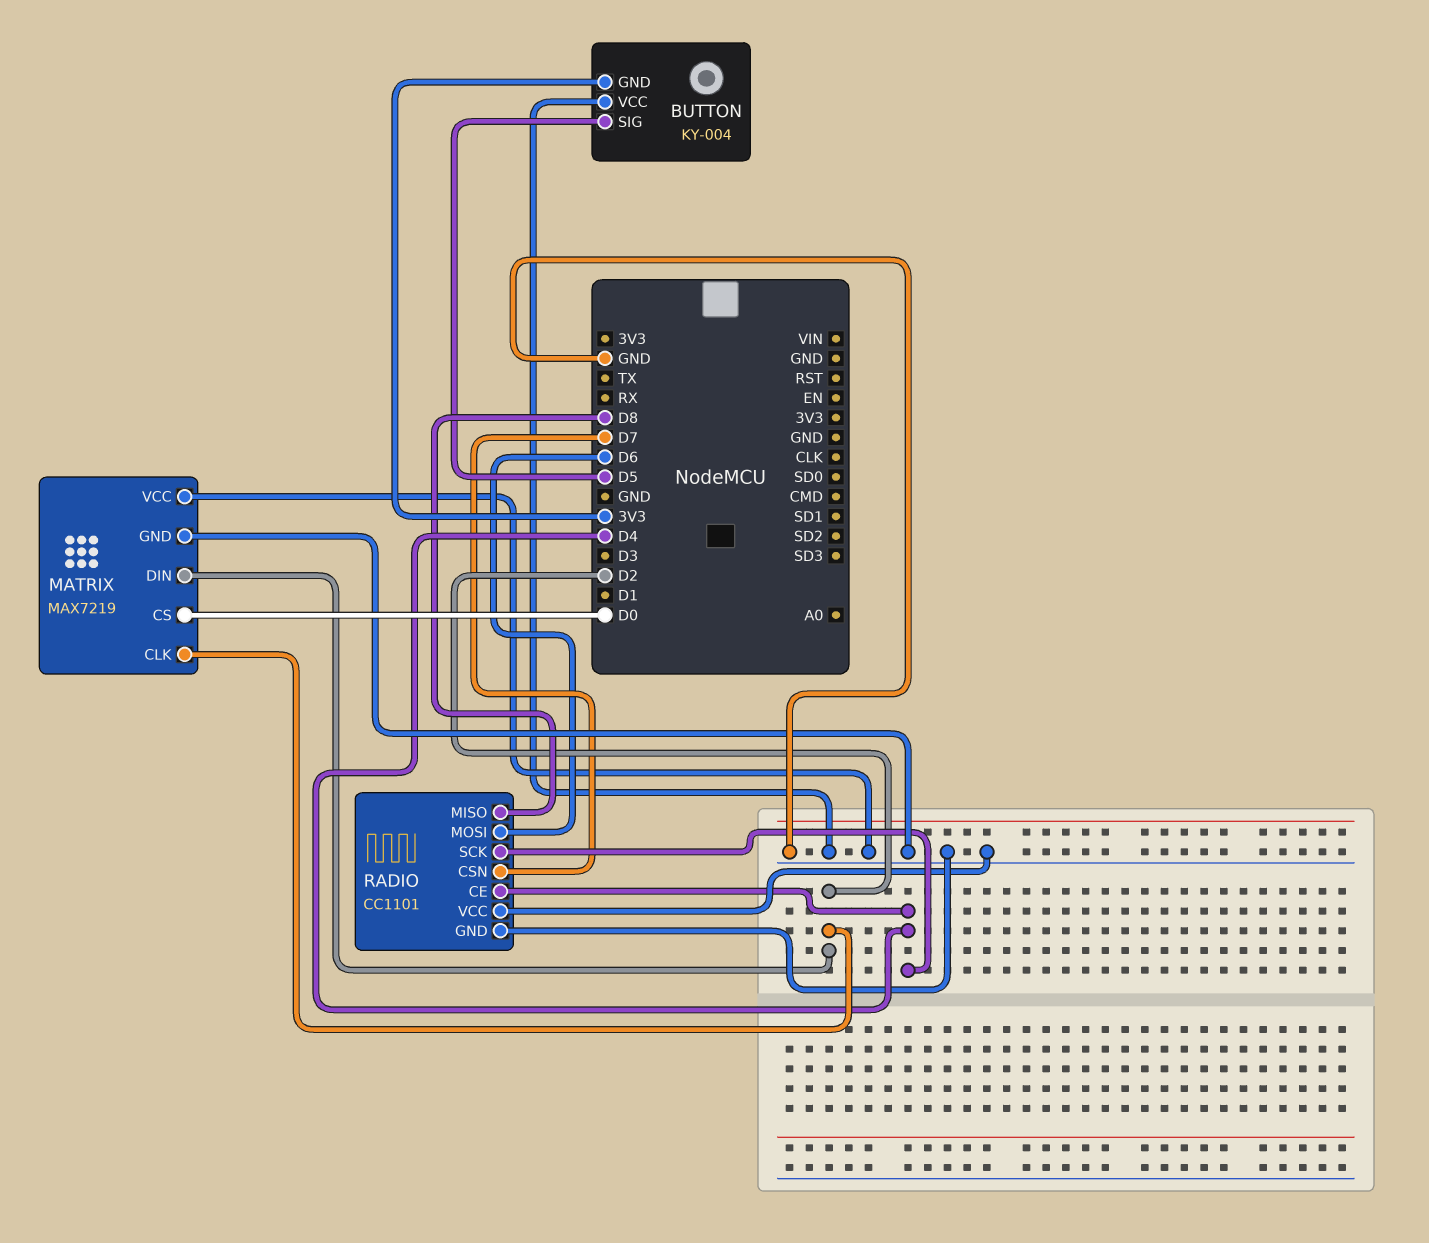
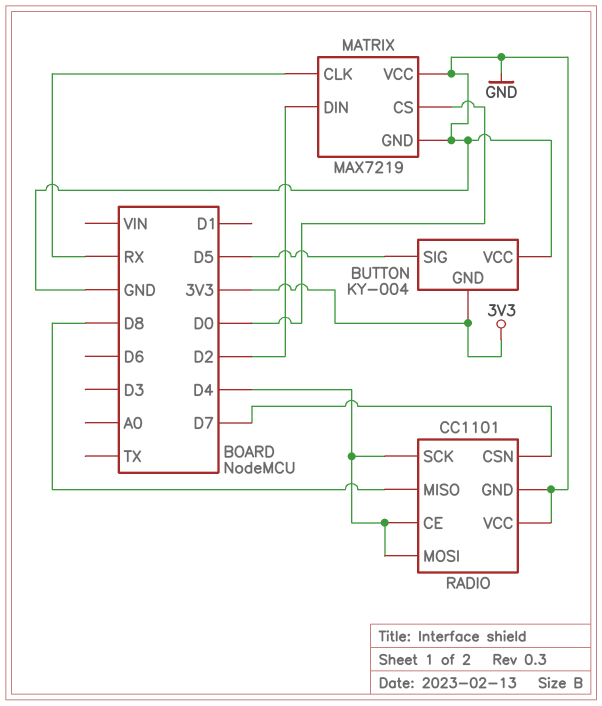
MATRIX pin CLK: D2 -> RX
RADIO pin MOSI: D6 -> D4

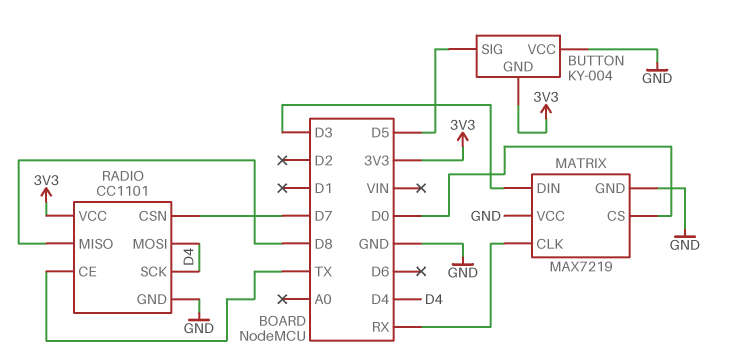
MATRIX pin DIN: D2 -> D3
RADIO pin CE: D4 -> TX
RADIO pin VCC: GND -> 3V3

